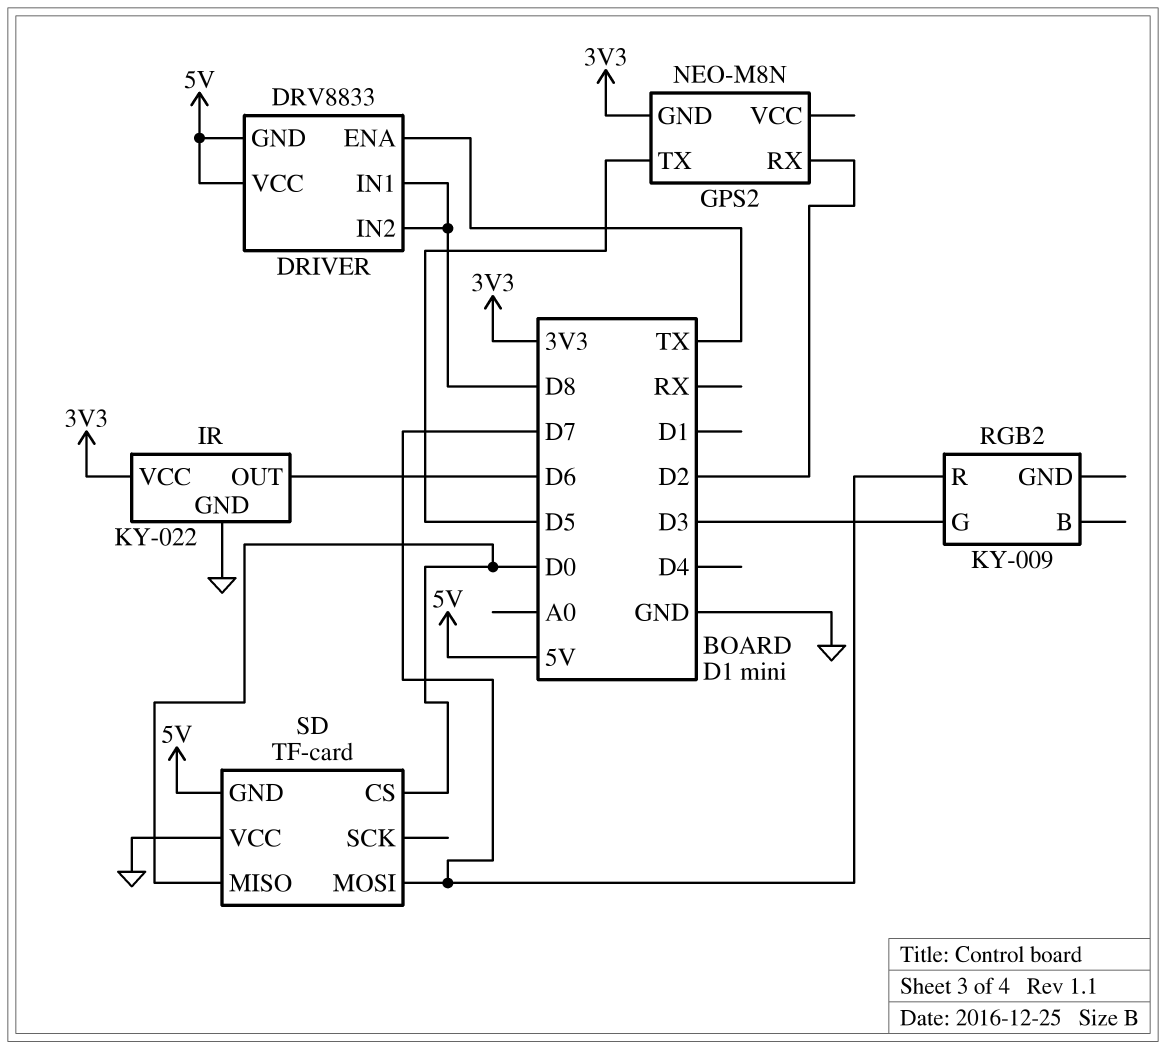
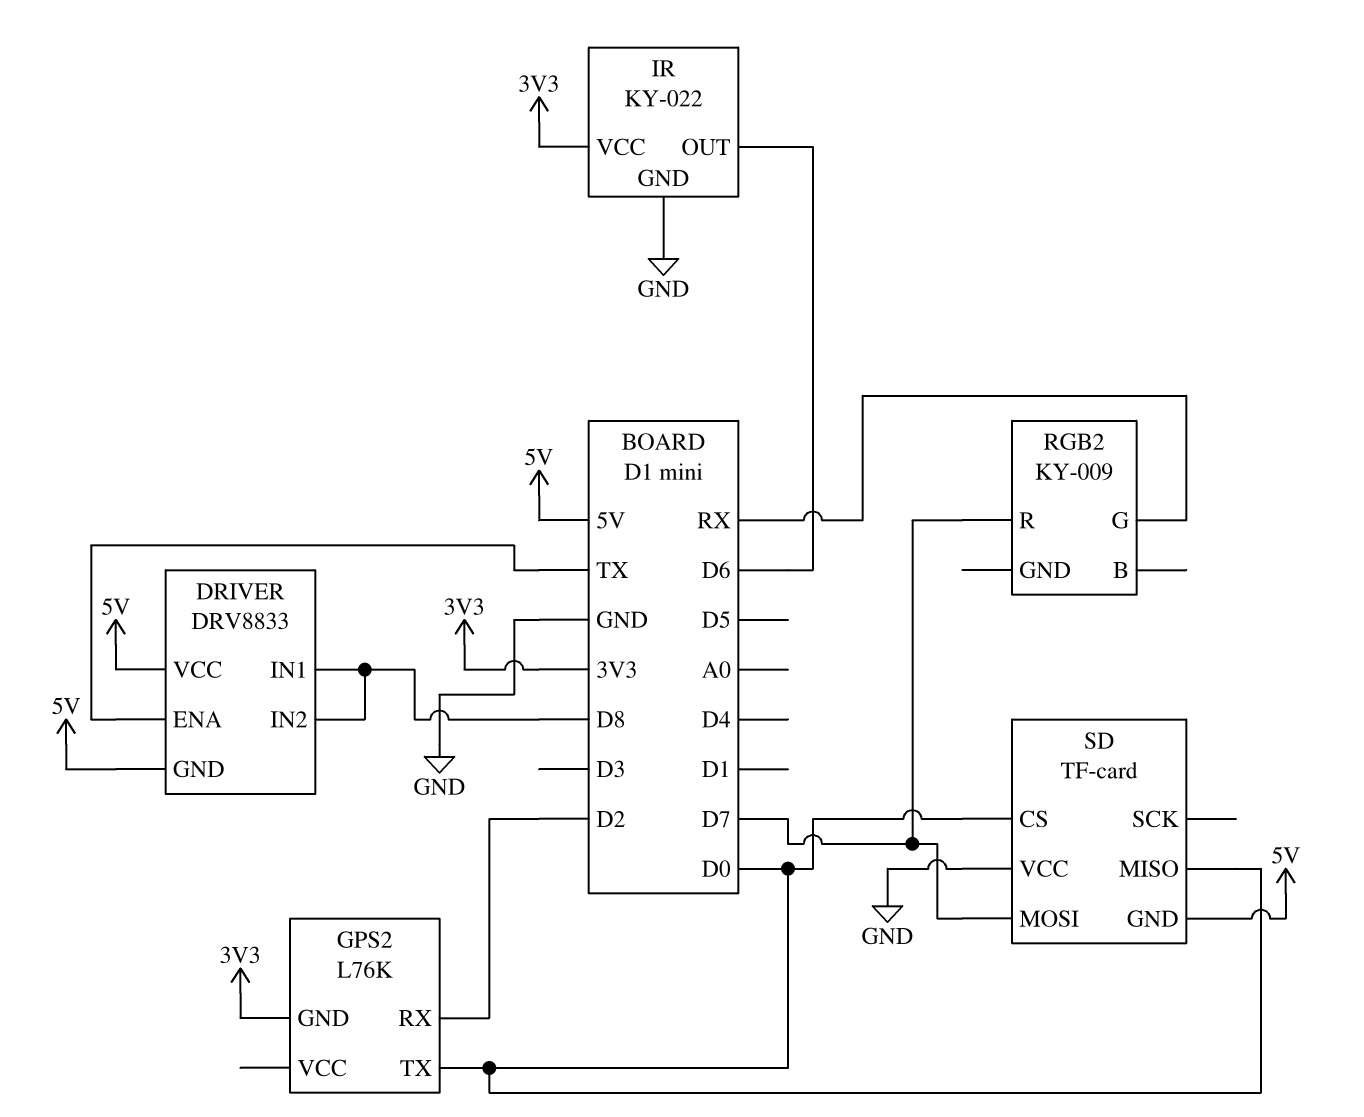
GPS2: NEO-M8N -> L76K
GPS2 pin TX: D5 -> D0
RGB2 pin G: D3 -> RX

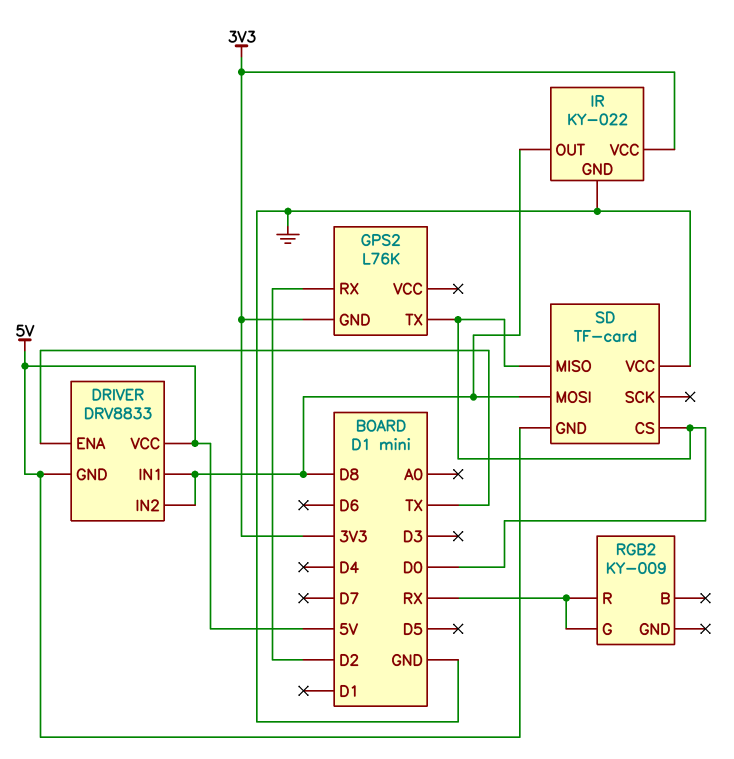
IR pin OUT: D6 -> D8
RGB2 pin R: D7 -> RX
SD pin MOSI: D7 -> D8

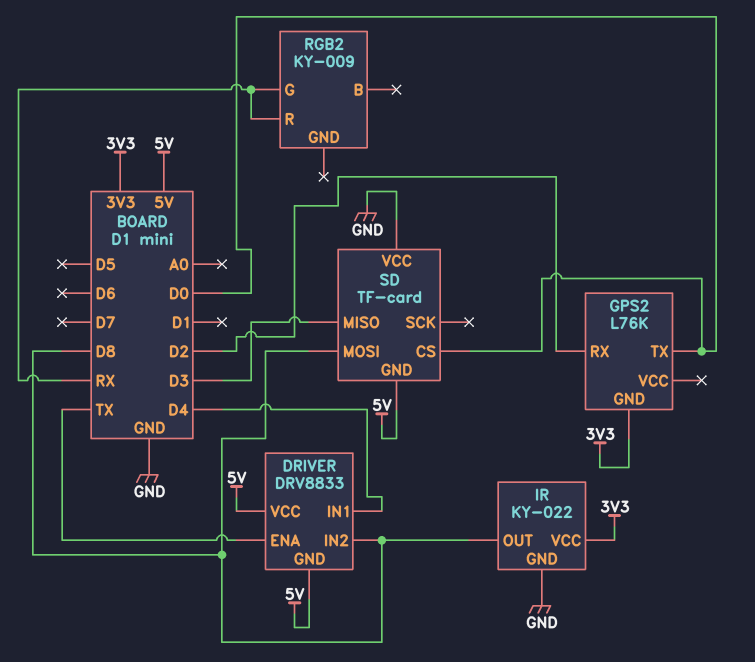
DRIVER pin IN1: D8 -> D4
SD pin MISO: D0 -> D3

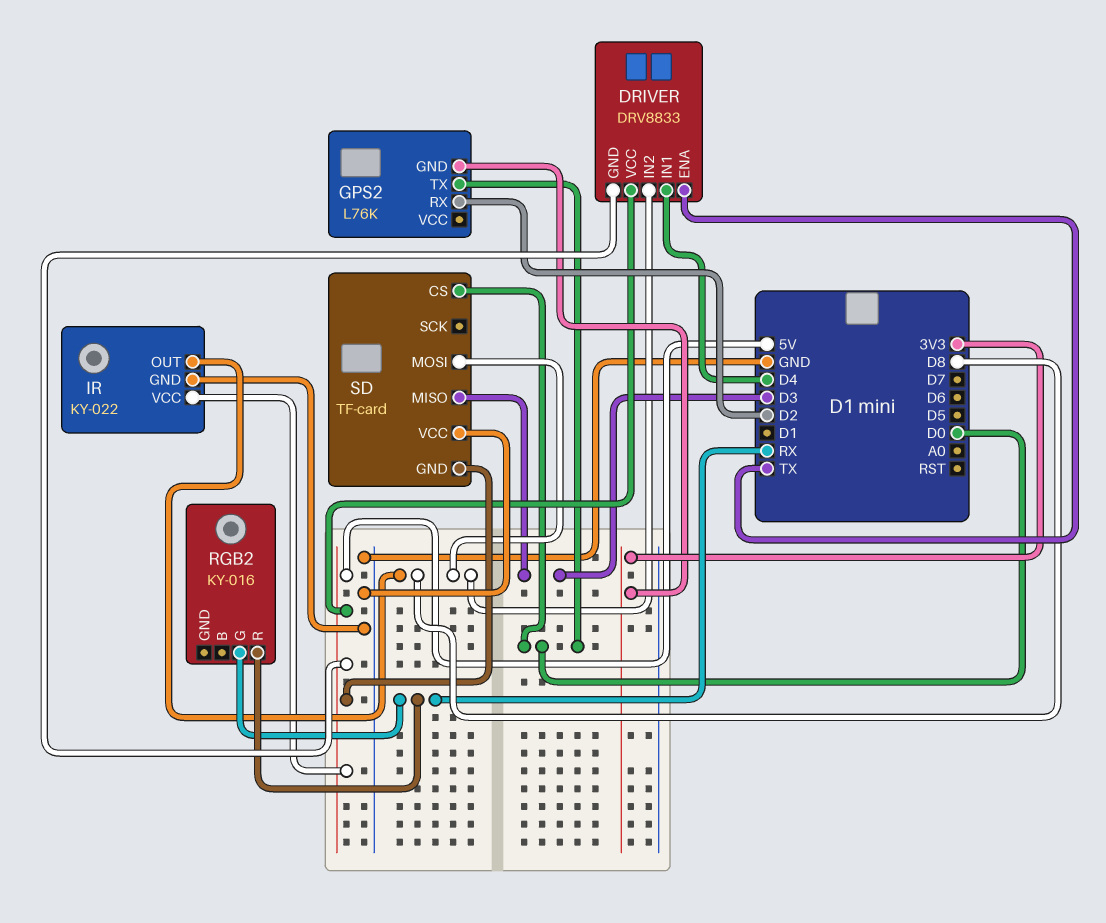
IR pin VCC: 3V3 -> 5V
RGB2: KY-009 -> KY-016

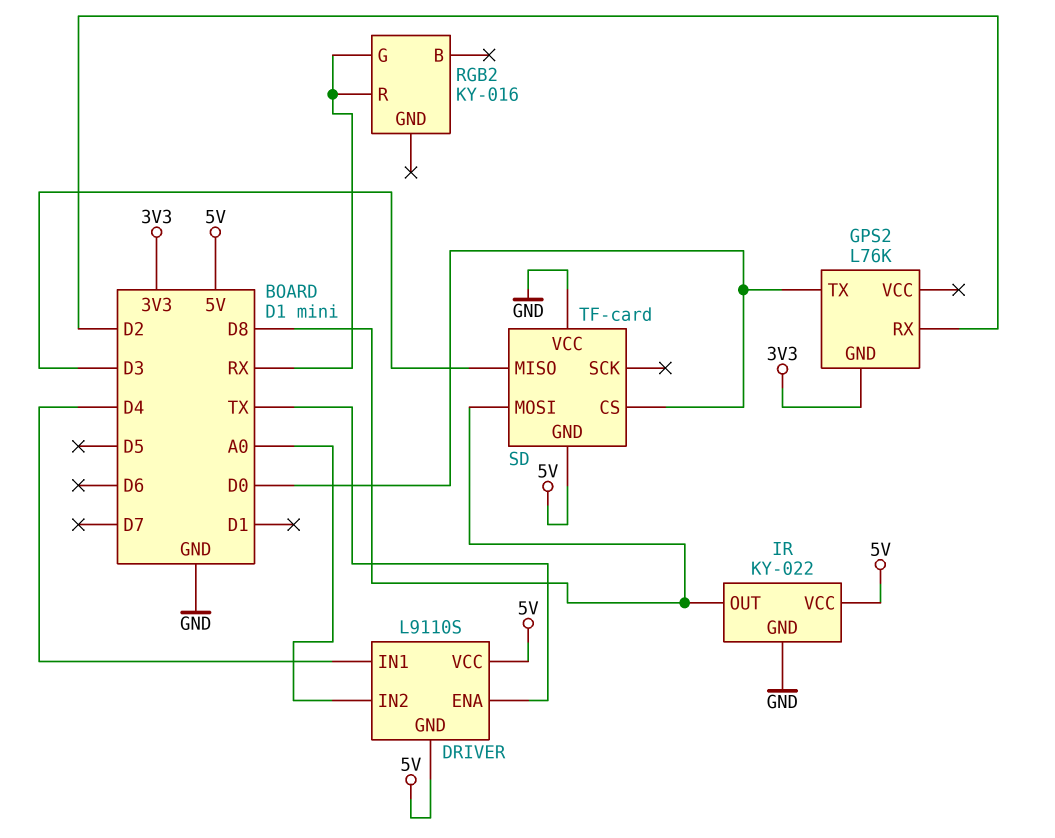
DRIVER: DRV8833 -> L9110S
DRIVER pin IN2: D8 -> A0

